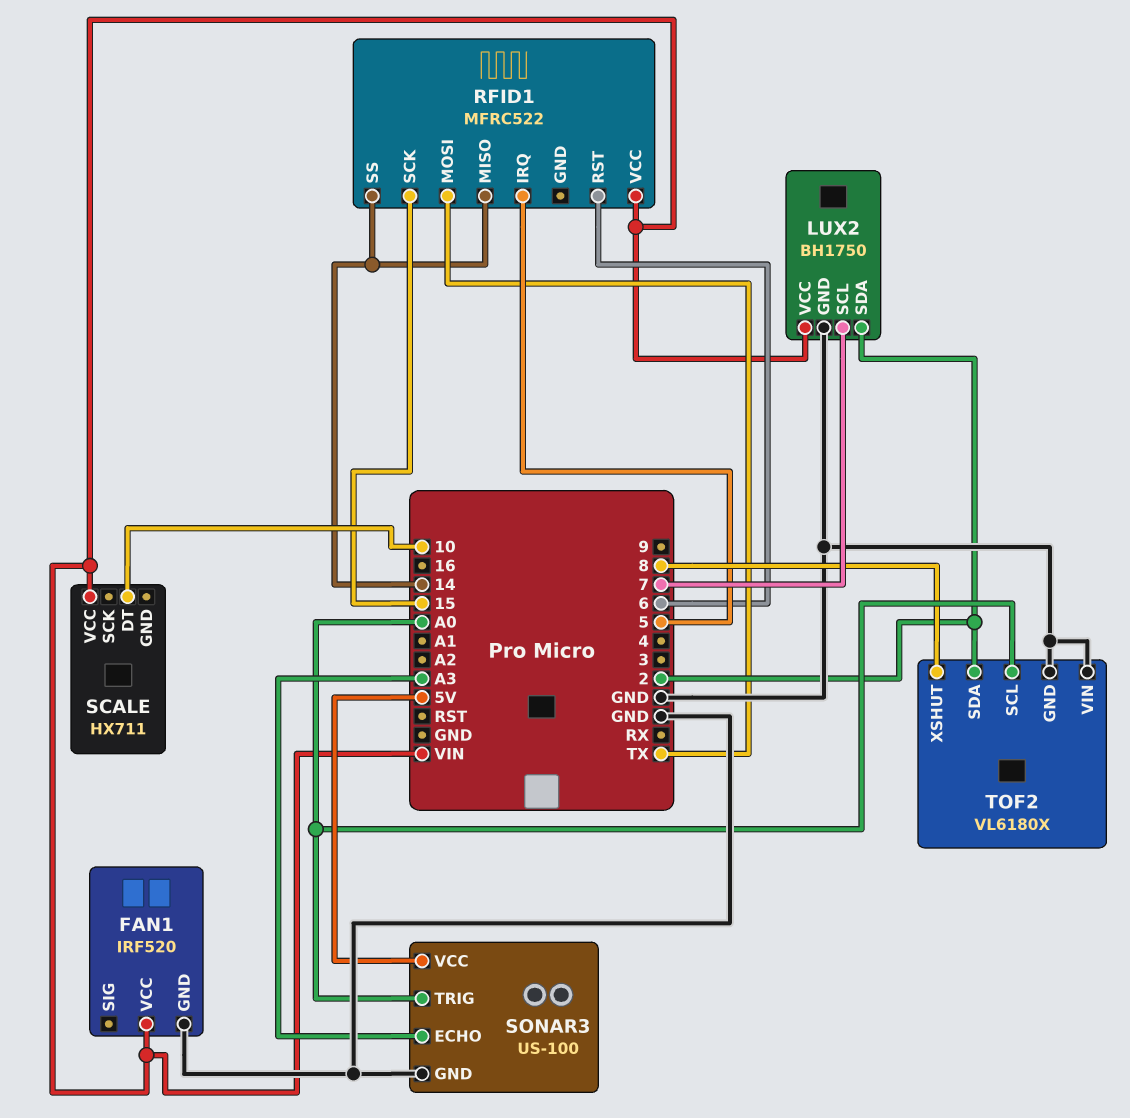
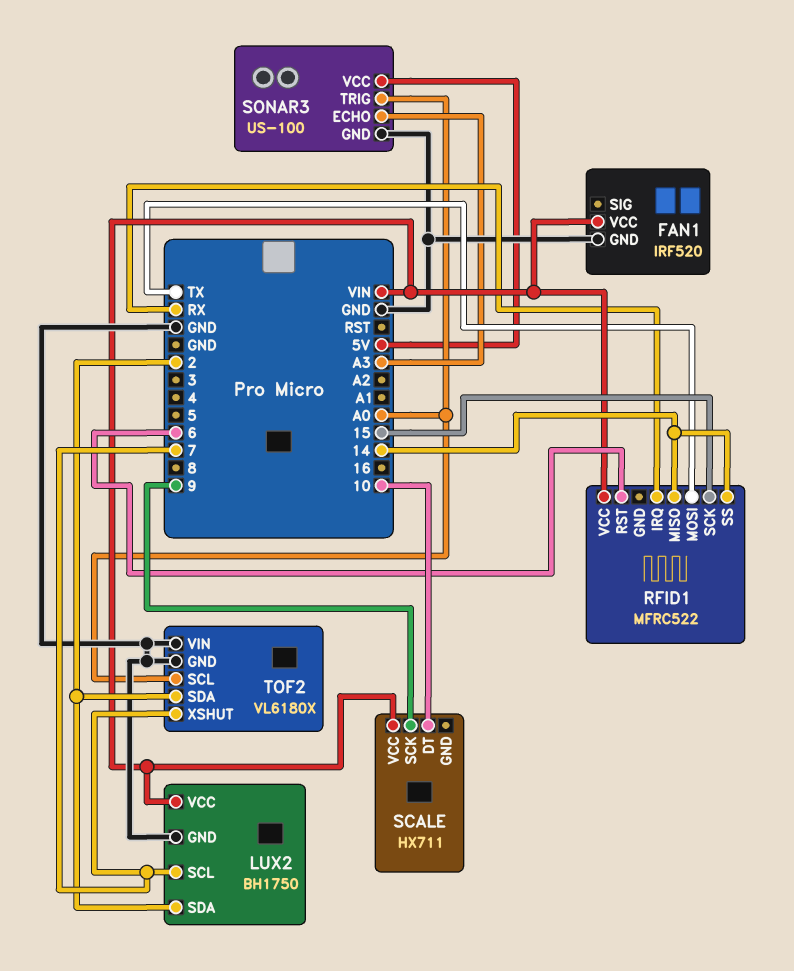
RFID1 pin IRQ: 5 -> RX
SCALE pin SCK: none -> 9
TOF2 pin XSHUT: 8 -> 7

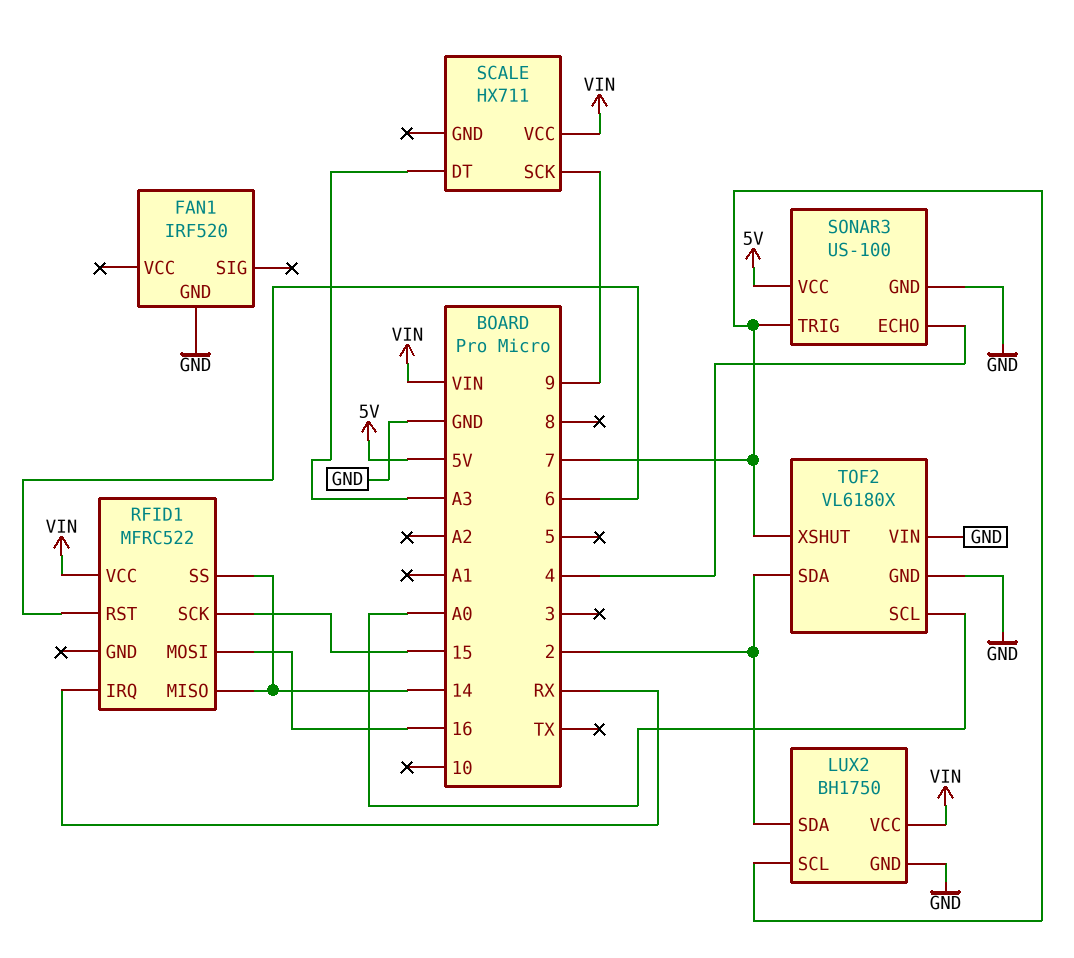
FAN1 pin VCC: VIN -> none
RFID1 pin MOSI: TX -> 16
SCALE pin DT: 10 -> A3
SONAR3 pin ECHO: A3 -> 4
SONAR3 pin TRIG: A0 -> 7

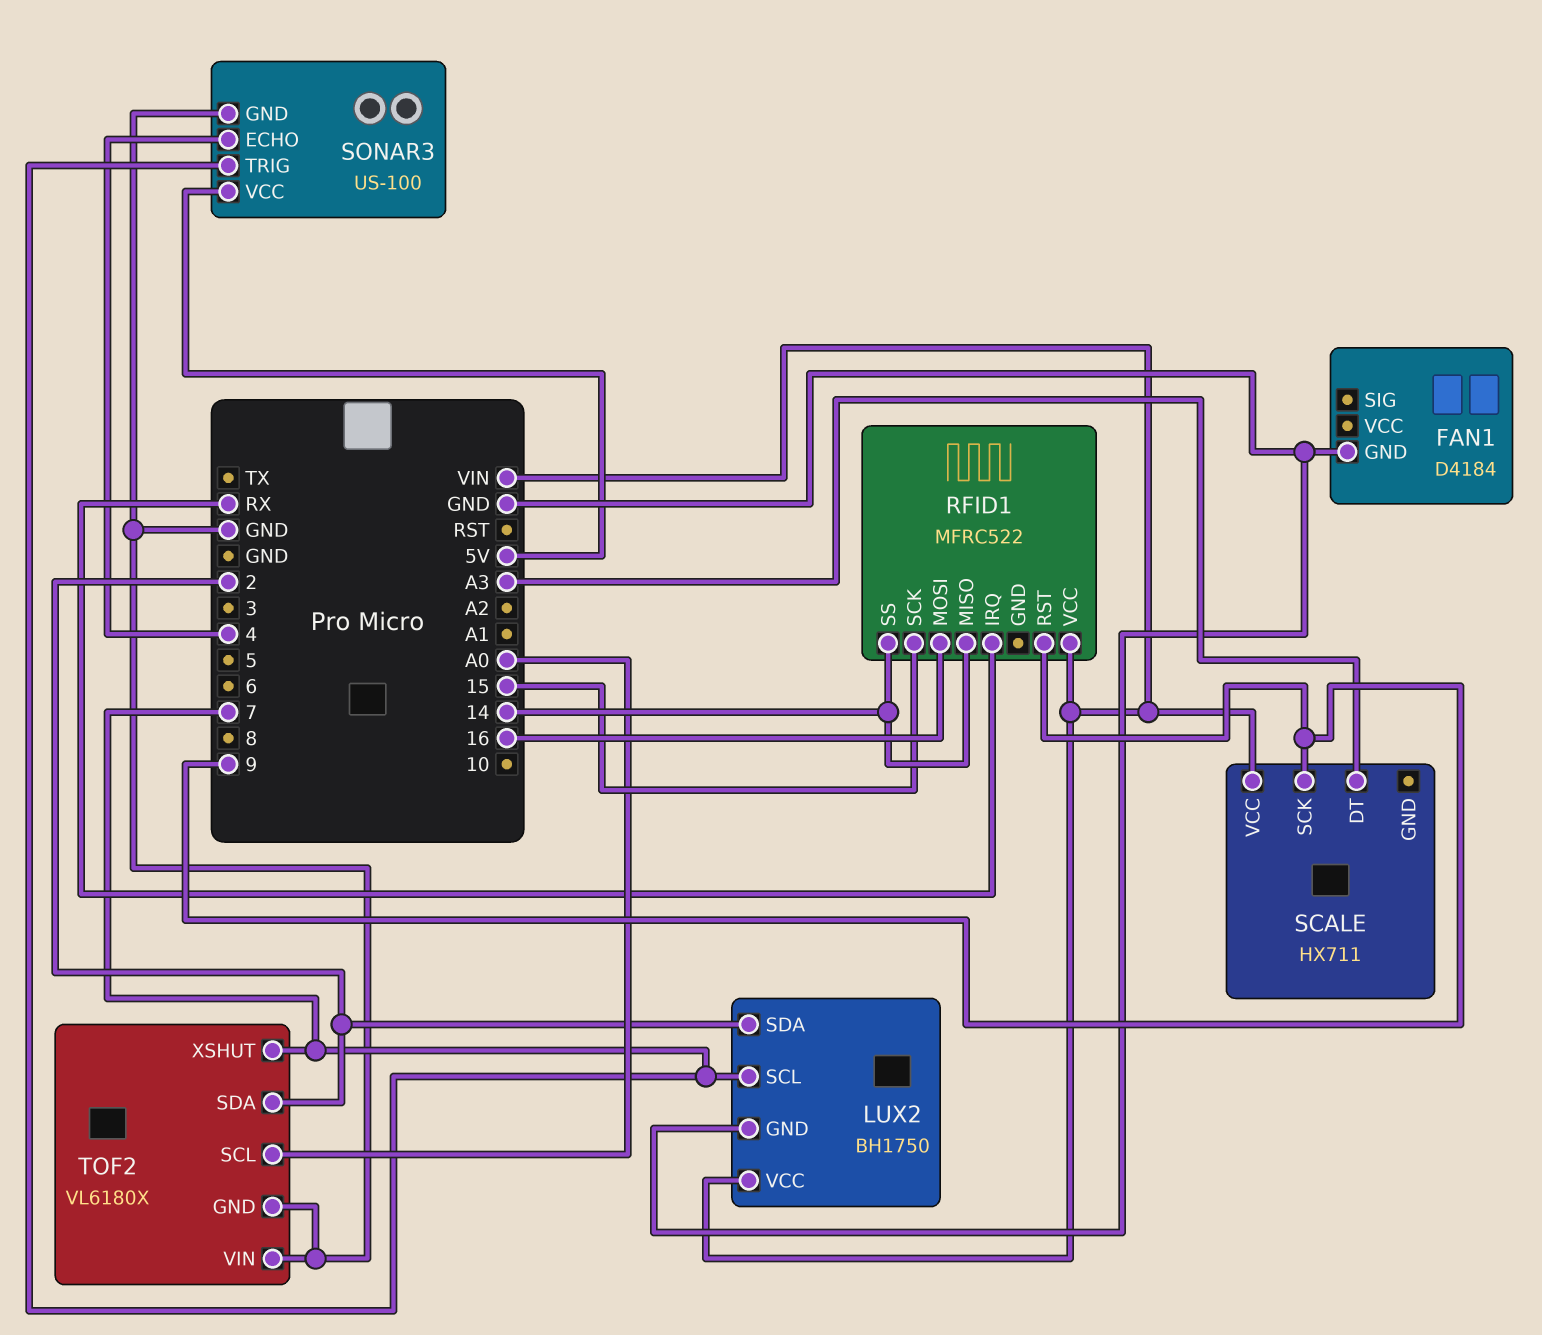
FAN1: IRF520 -> D4184
RFID1 pin RST: 6 -> 9

